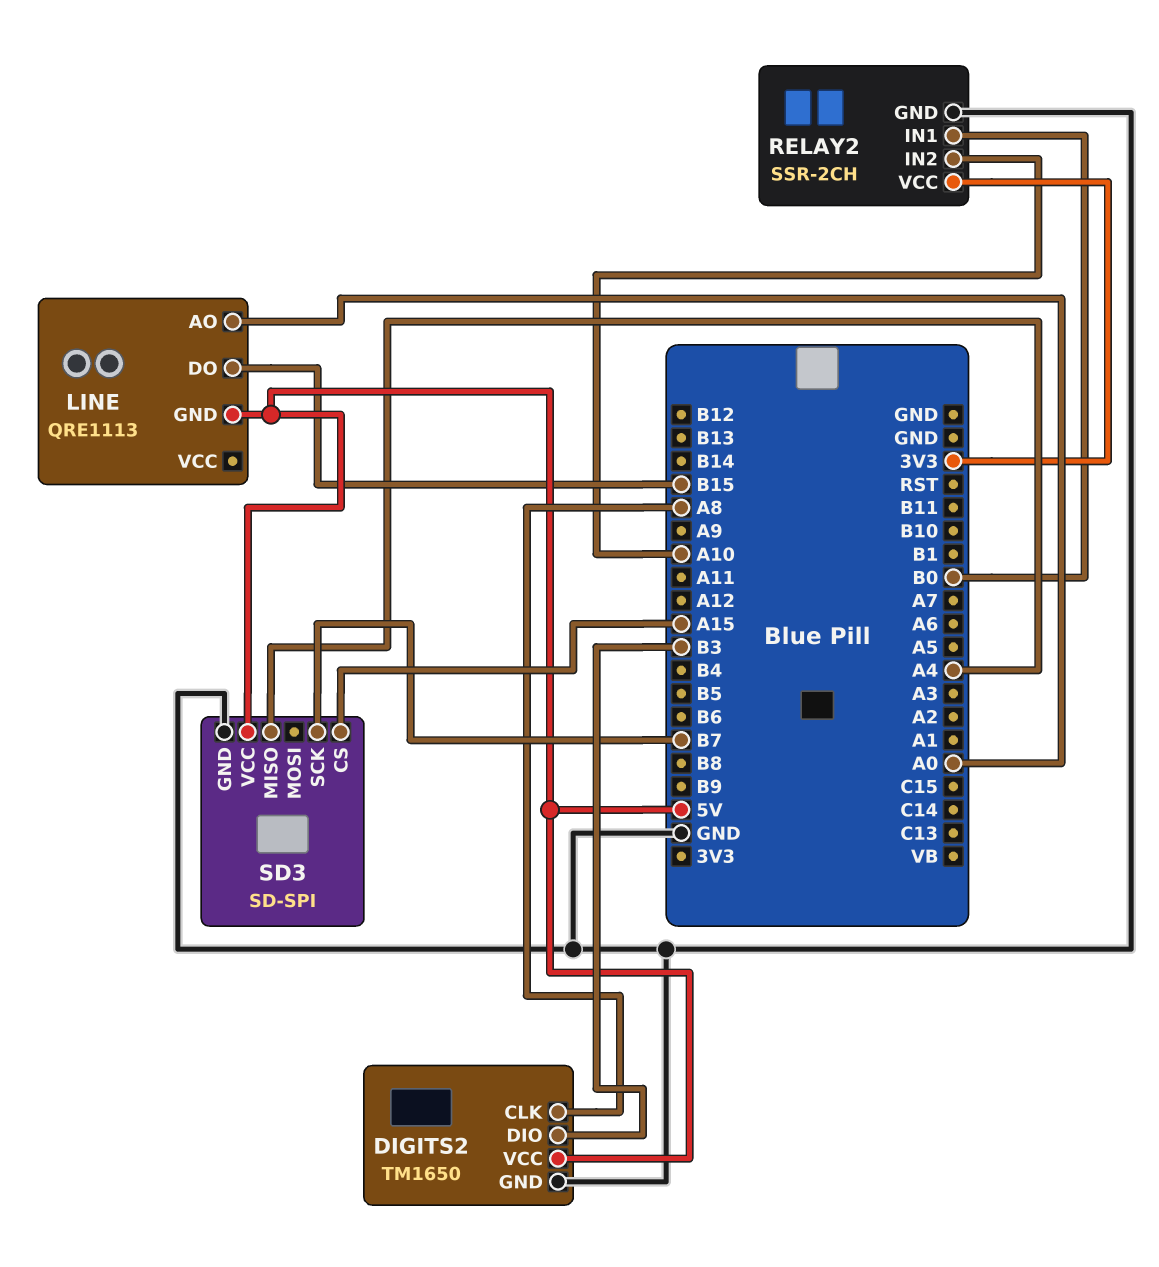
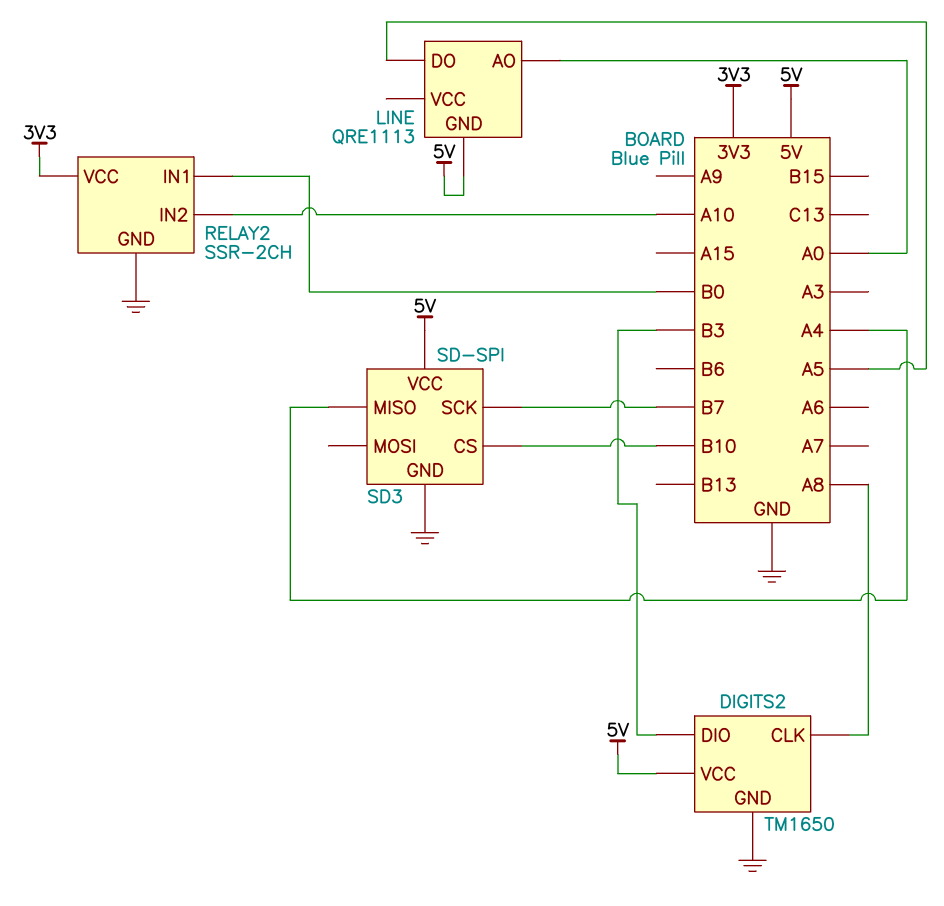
LINE pin DO: B15 -> A5
SD3 pin CS: A15 -> B10

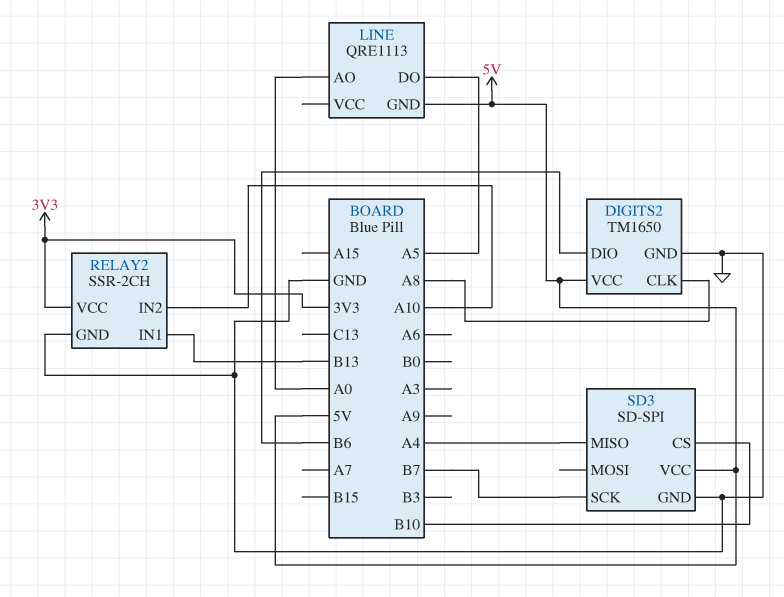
DIGITS2 pin DIO: B3 -> B6
RELAY2 pin IN1: B0 -> B13

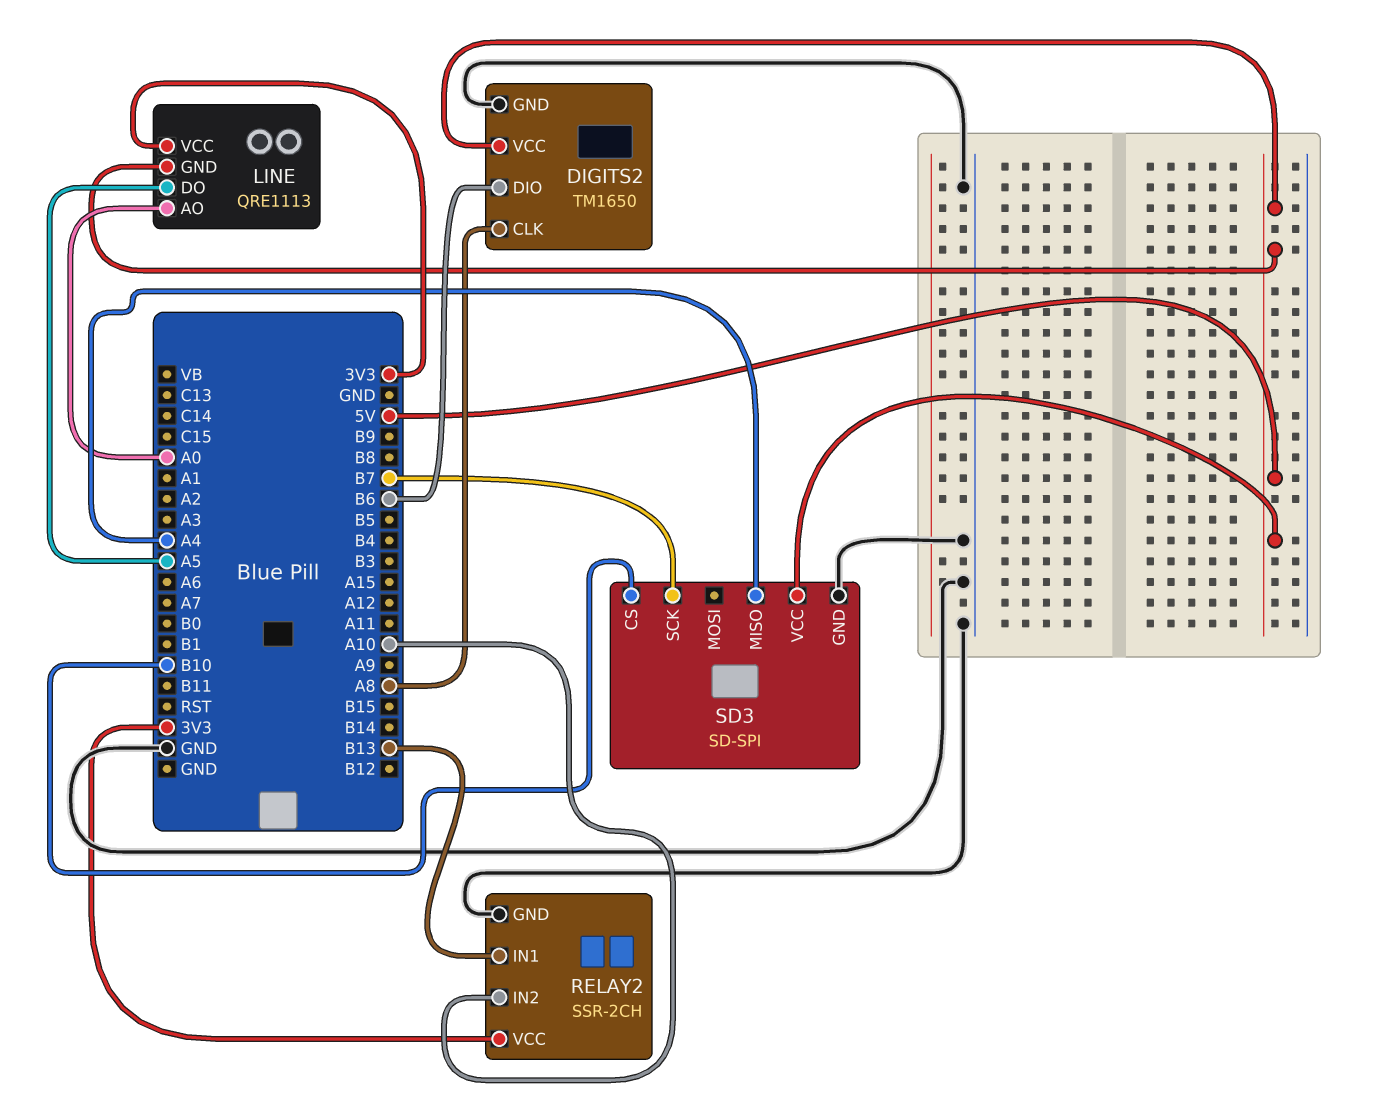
LINE pin VCC: none -> 3V3

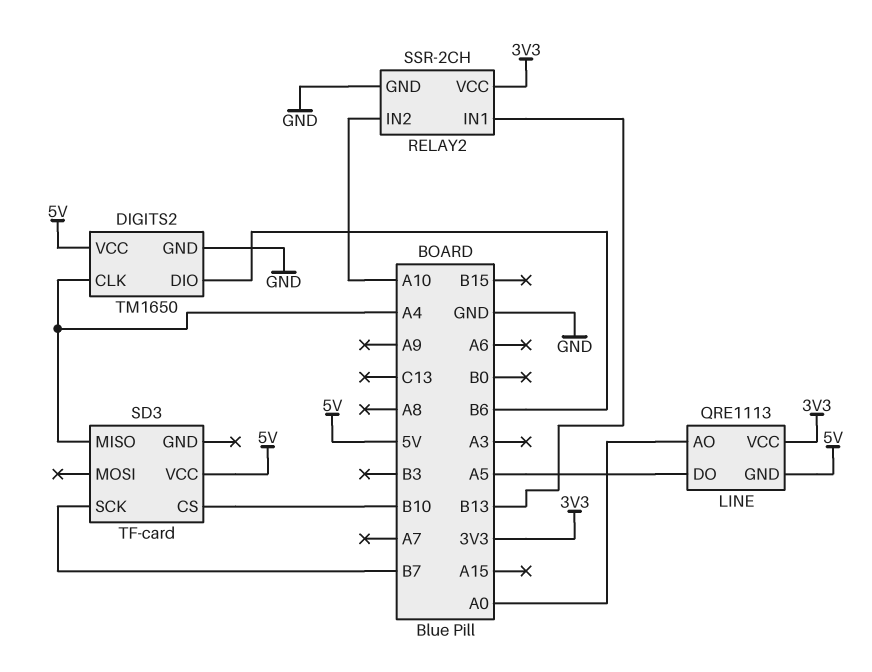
DIGITS2 pin CLK: A8 -> A4
SD3: SD-SPI -> TF-card
SD3 pin GND: GND -> none

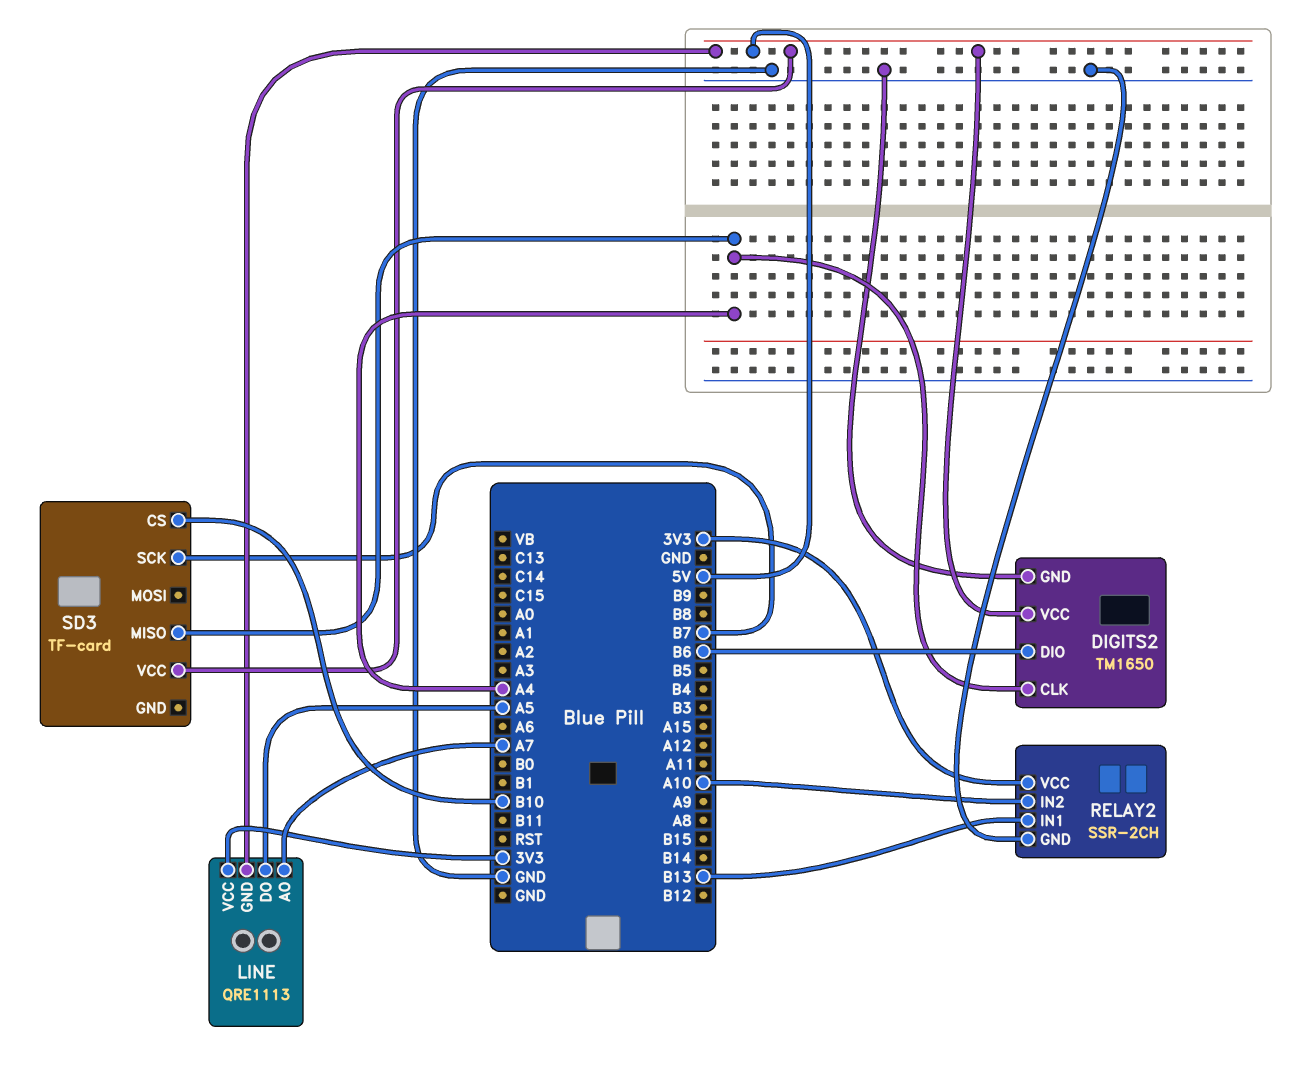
LINE pin AO: A0 -> A7

